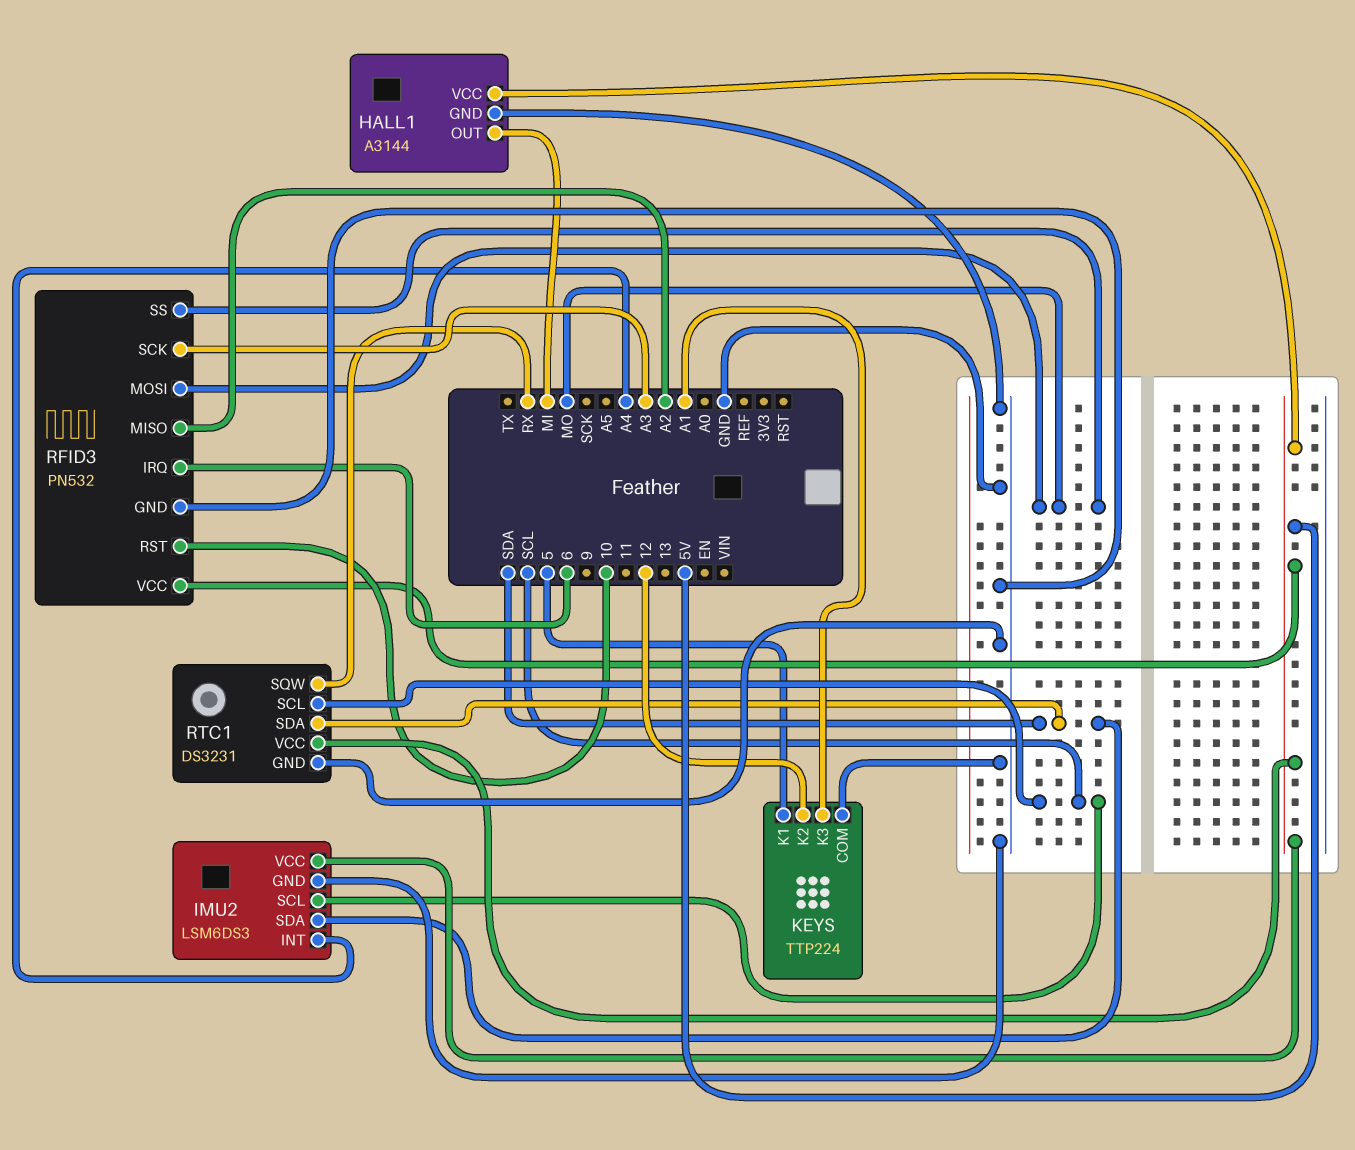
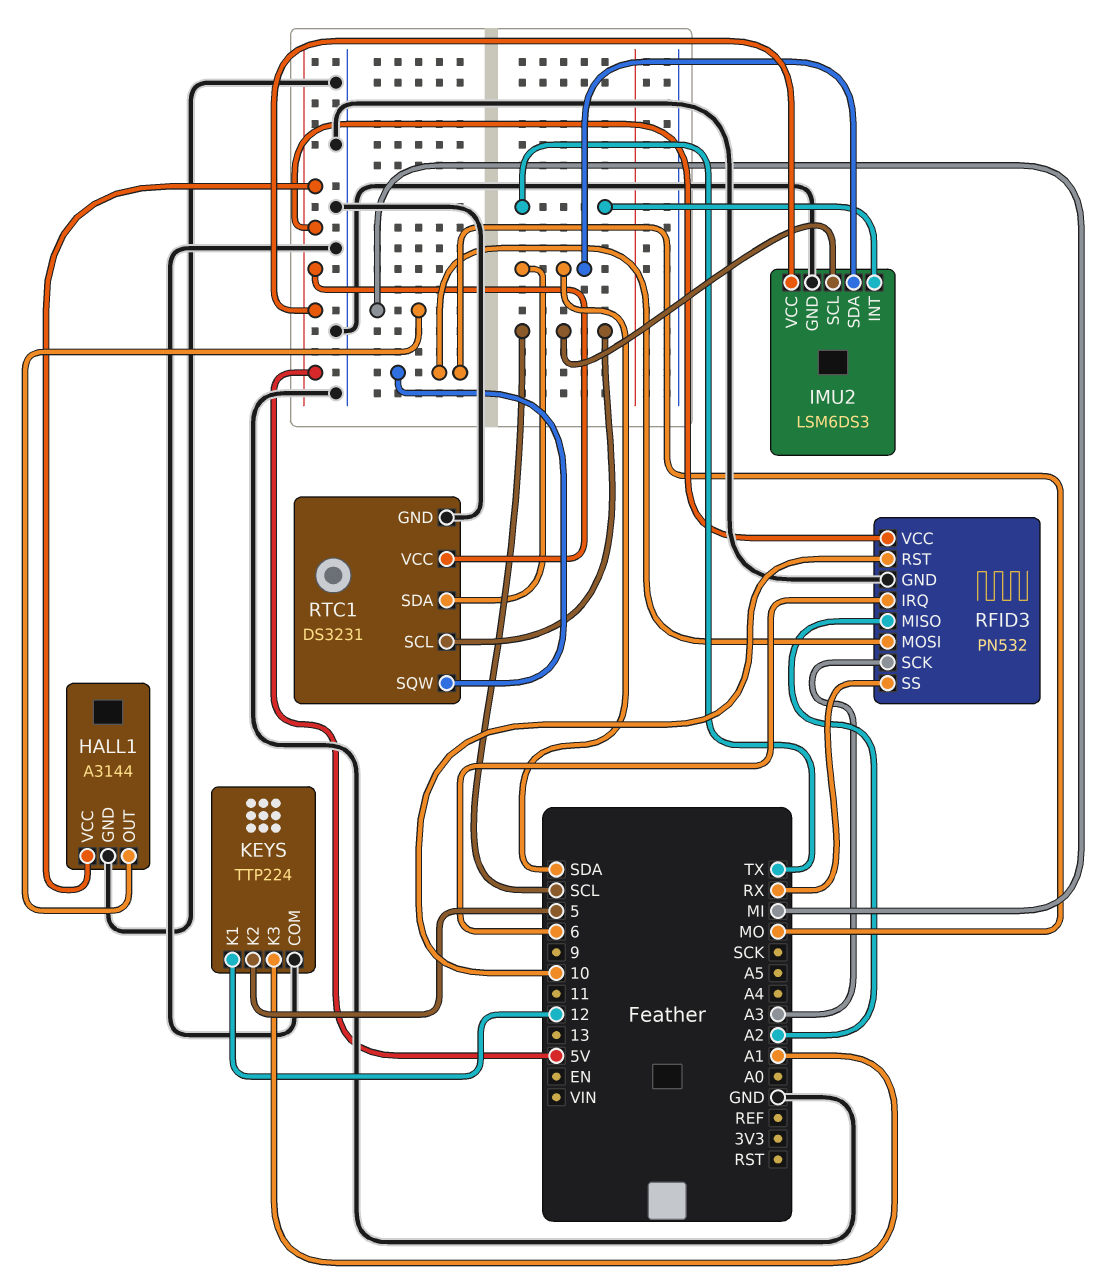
IMU2 pin INT: A4 -> TX
KEYS pin K1: 5 -> 12
KEYS pin K2: 12 -> 5
RFID3 pin SS: MO -> RX
RTC1 pin SQW: RX -> MO

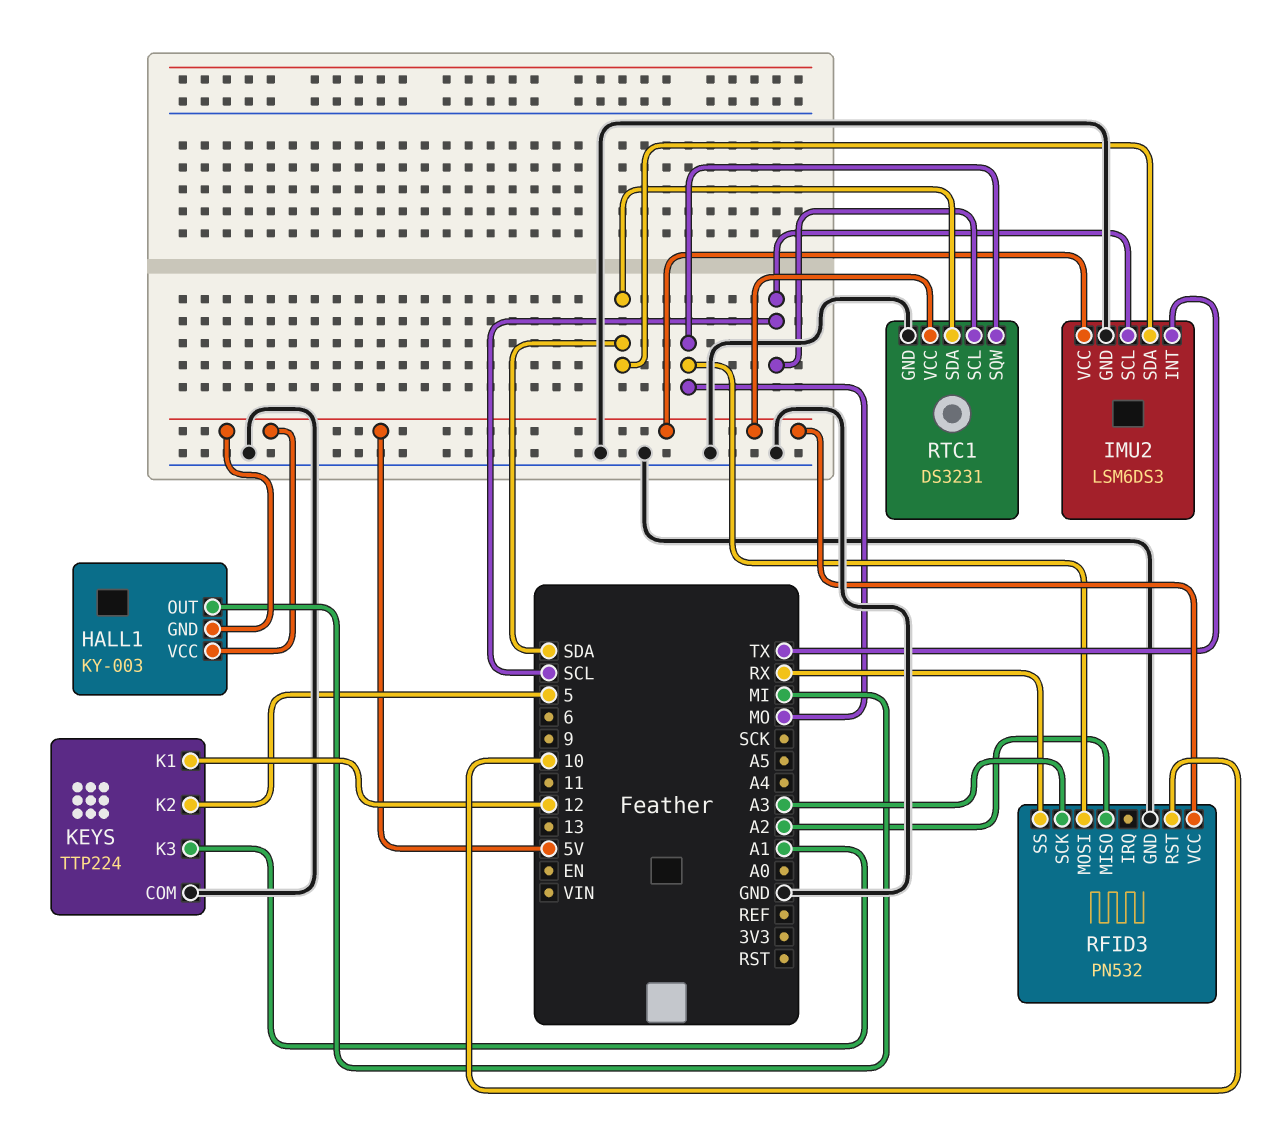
HALL1: A3144 -> KY-003
HALL1 pin GND: GND -> 5V
RFID3 pin IRQ: 6 -> none

